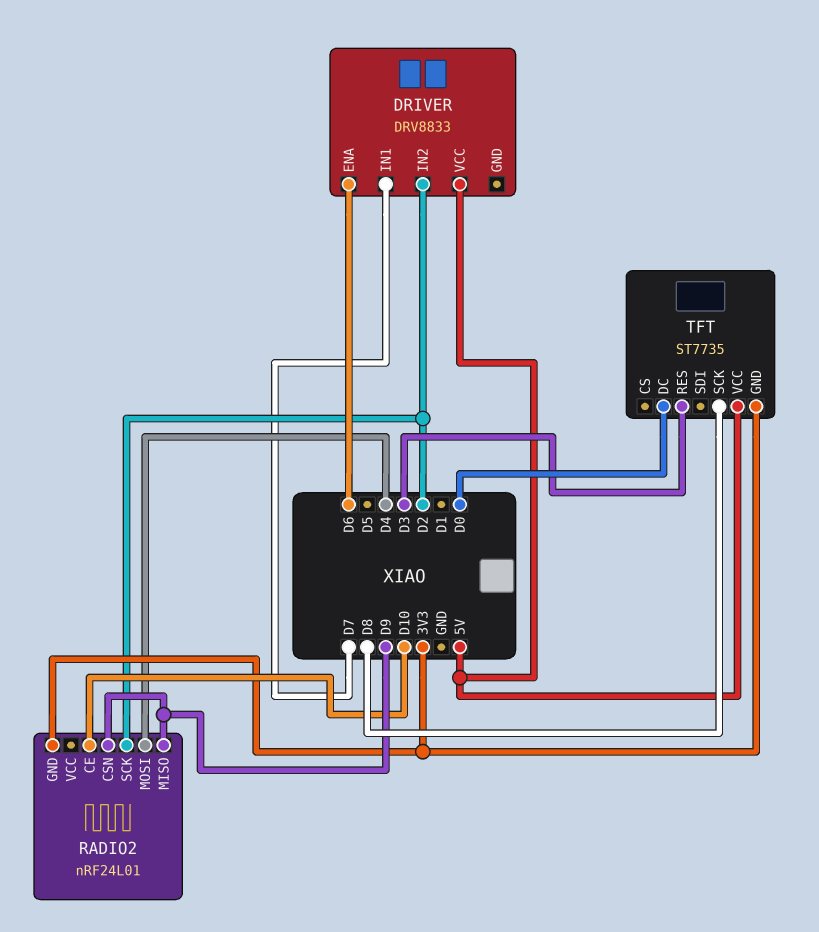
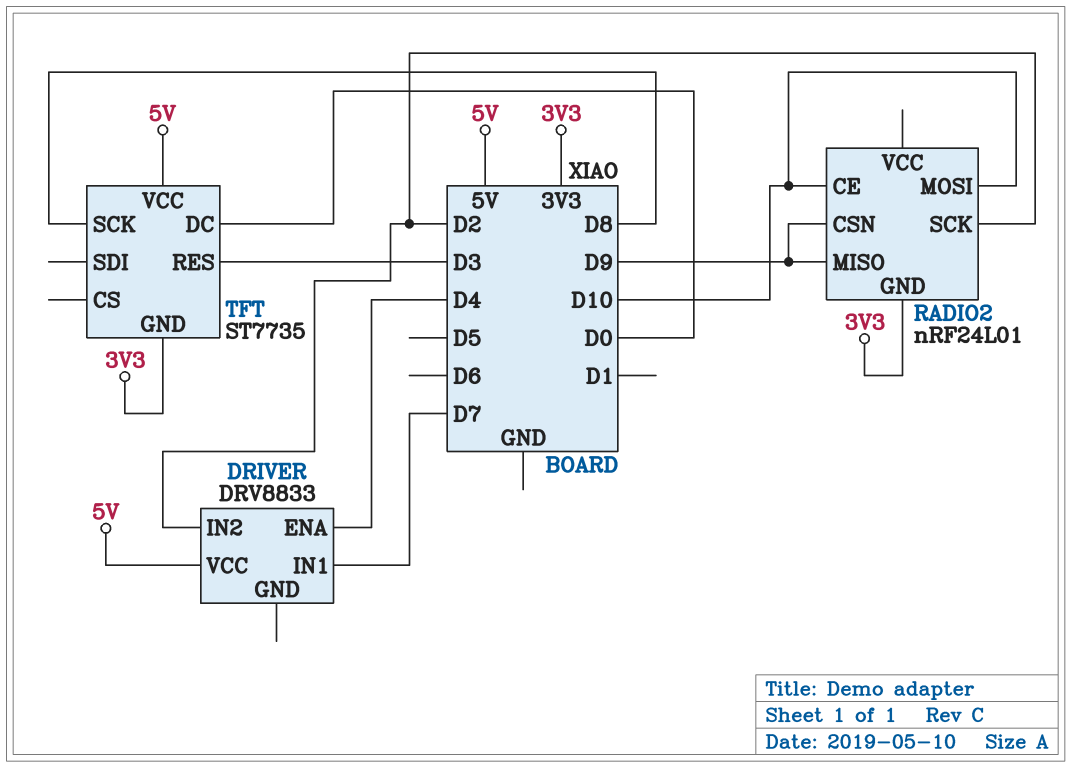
DRIVER pin ENA: D6 -> D4
RADIO2 pin MOSI: D4 -> D10

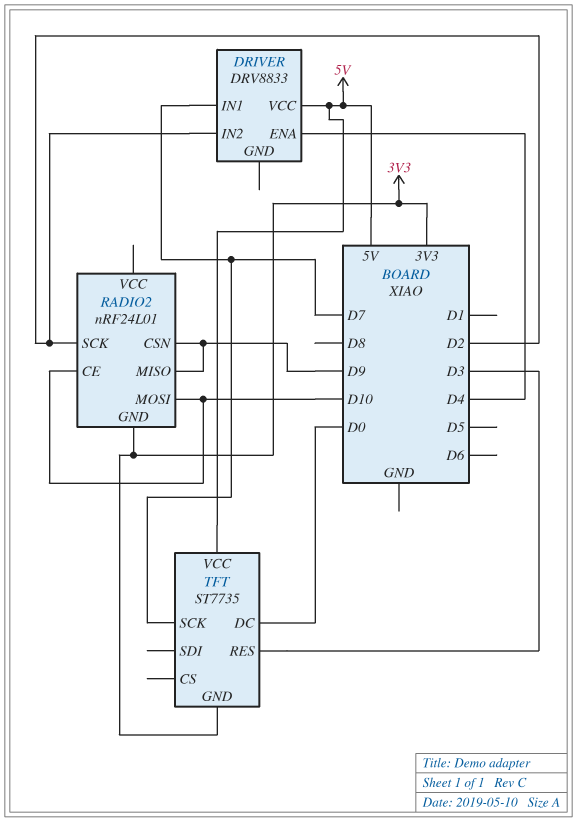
TFT pin SCK: D8 -> D7

